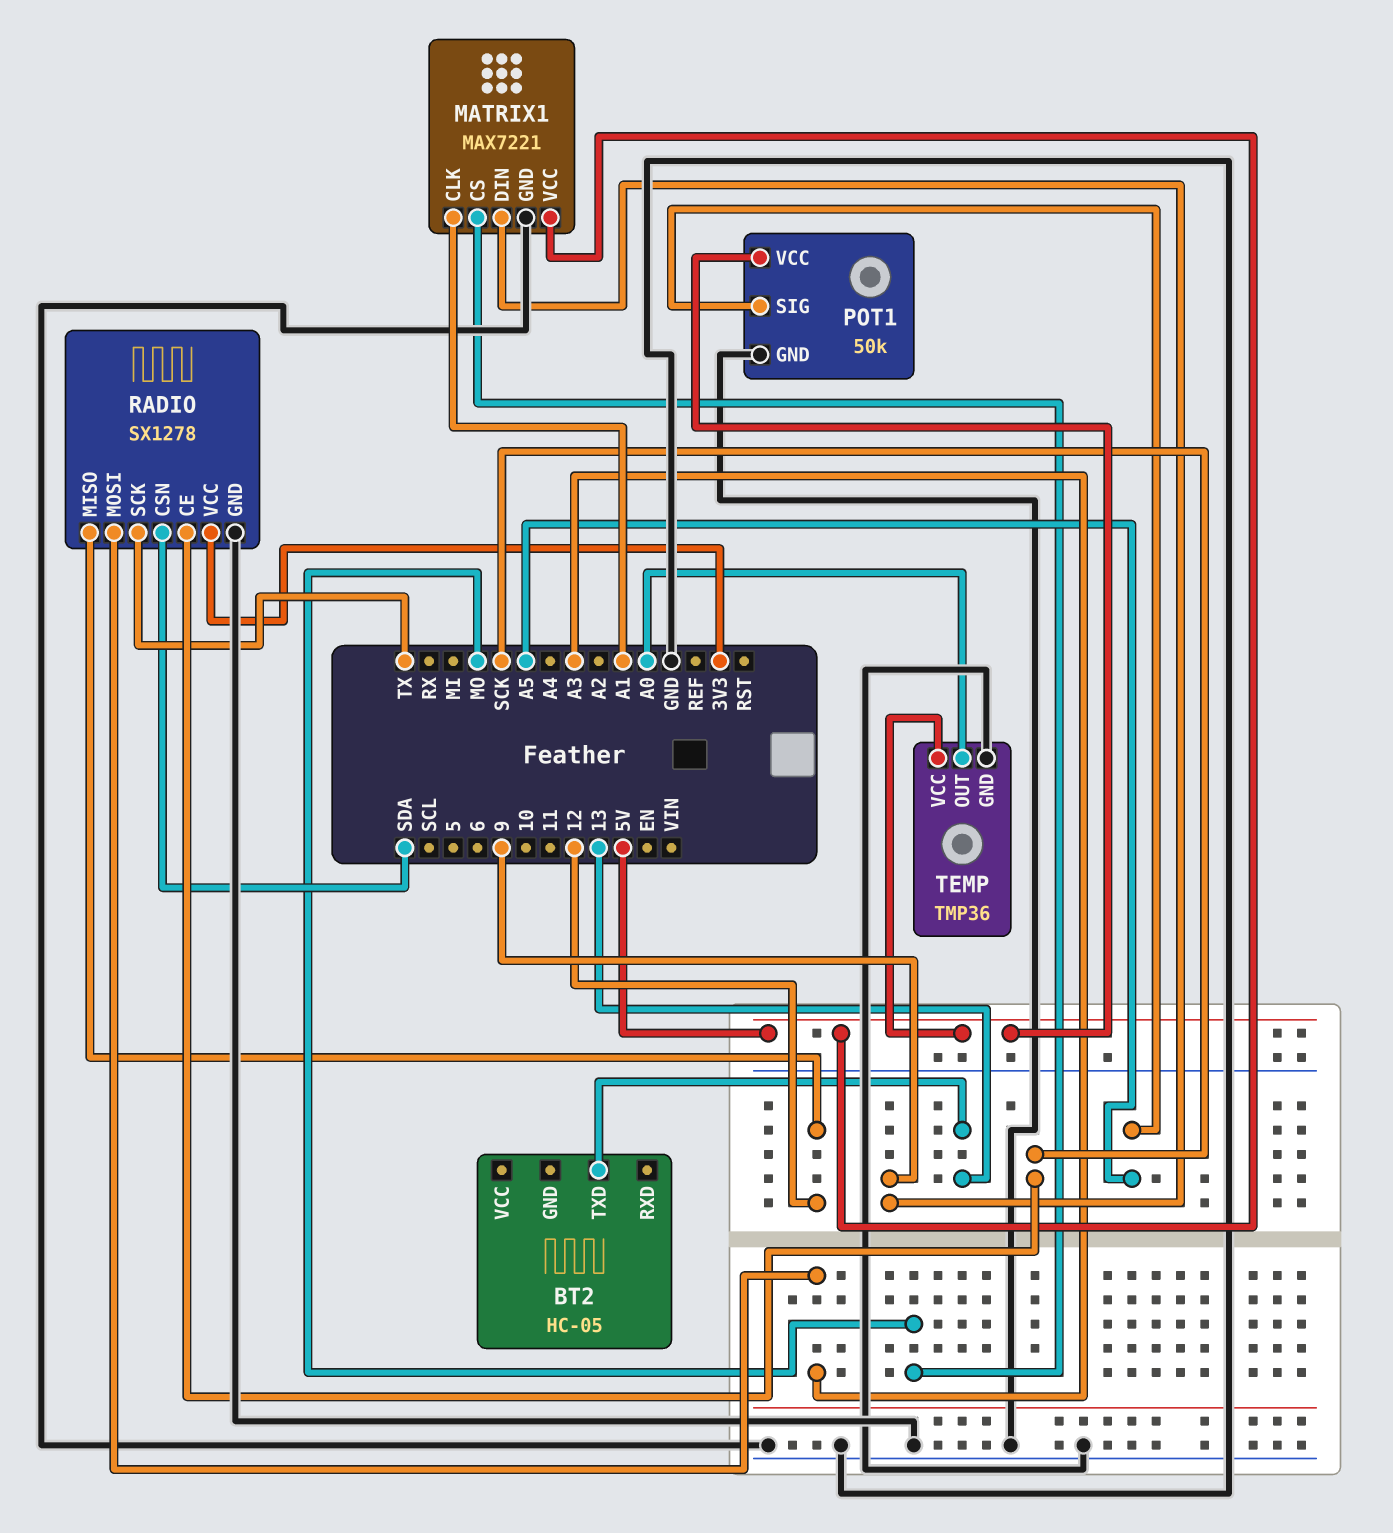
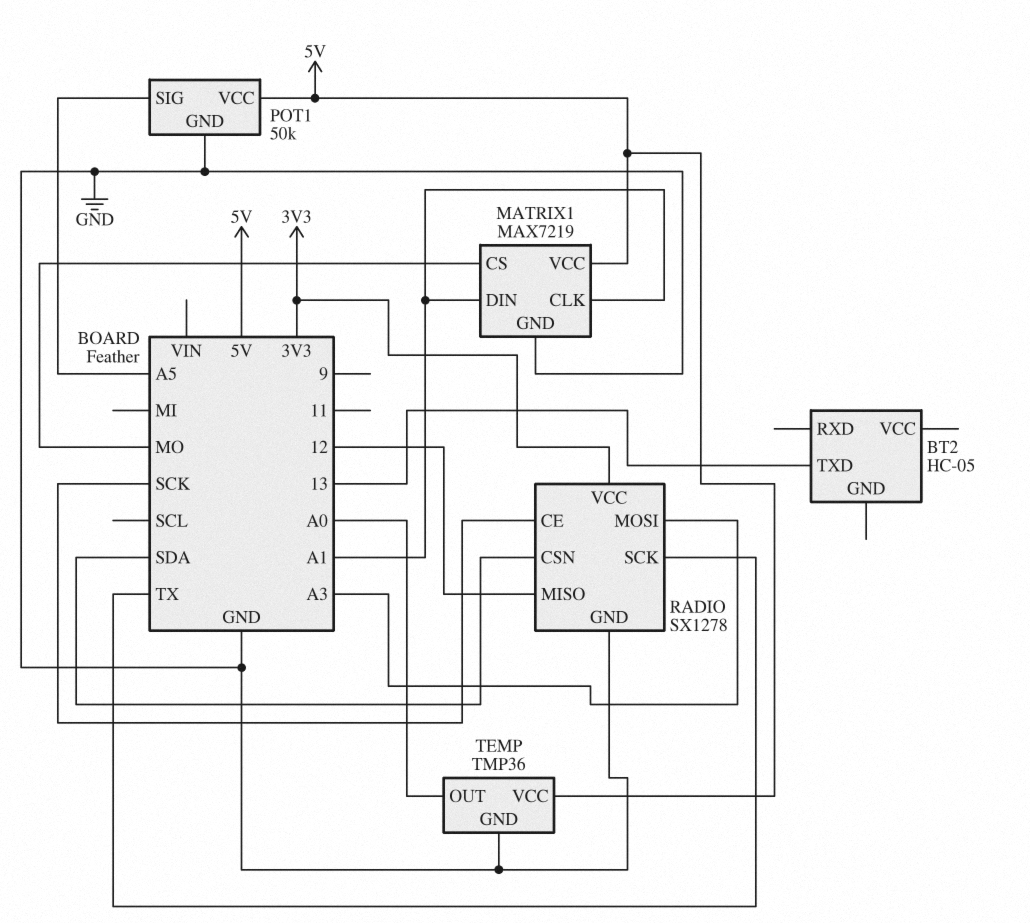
MATRIX1: MAX7221 -> MAX7219
MATRIX1 pin DIN: 9 -> A1

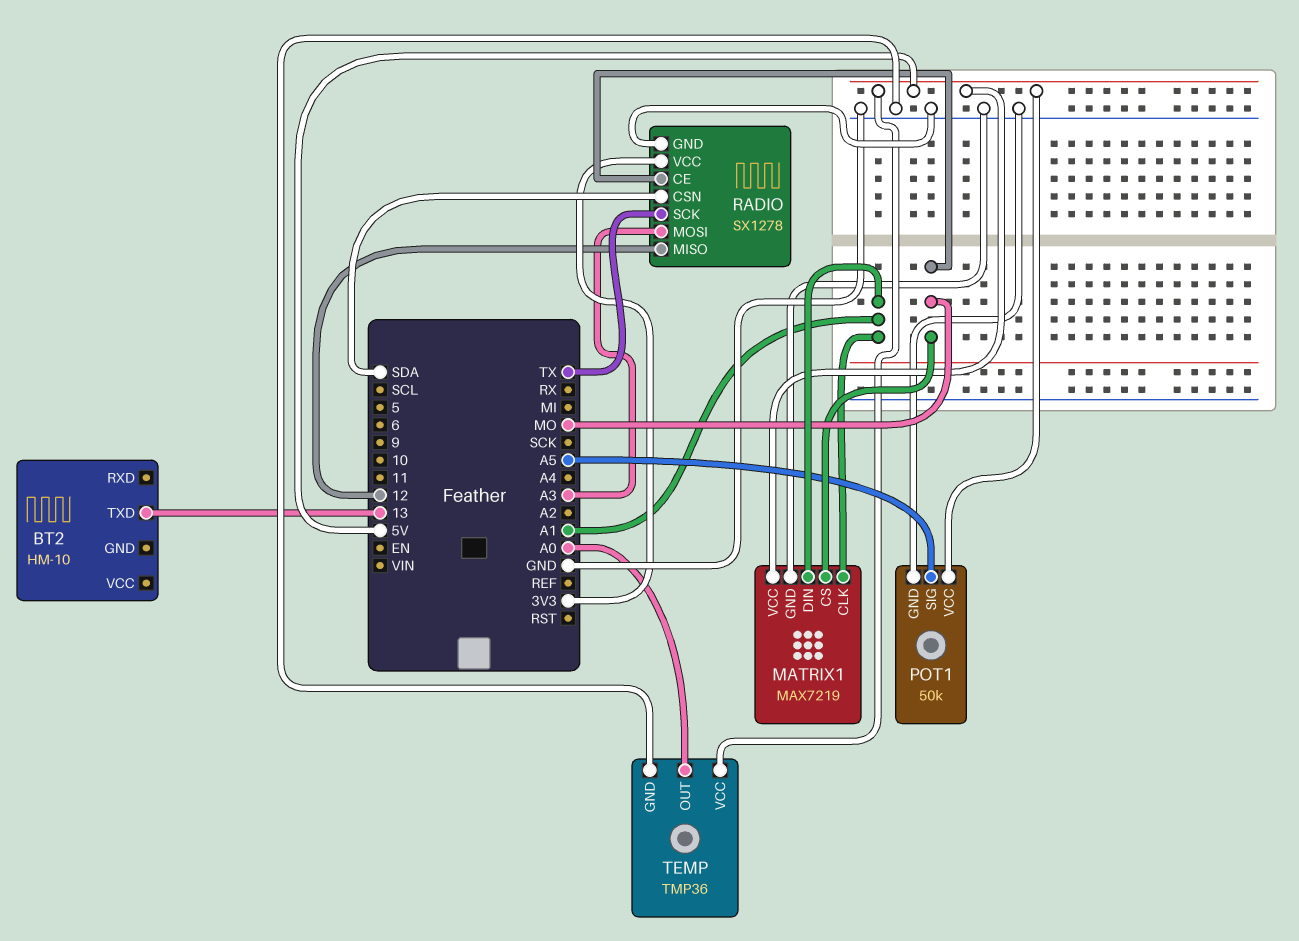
BT2: HC-05 -> HM-10
RADIO pin CE: SCK -> MO

